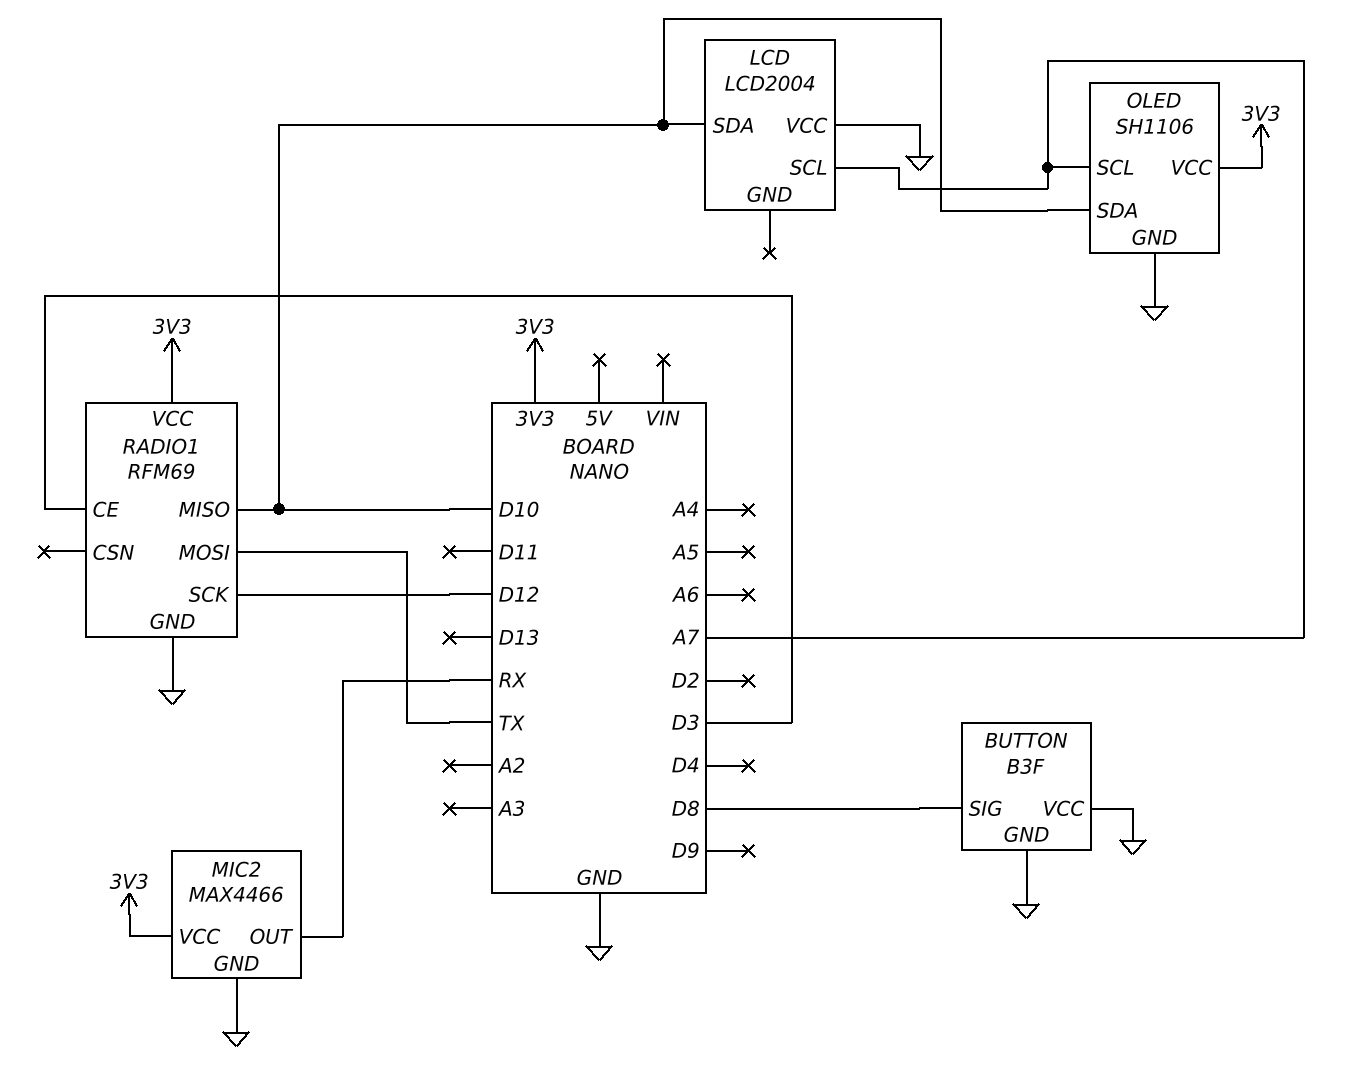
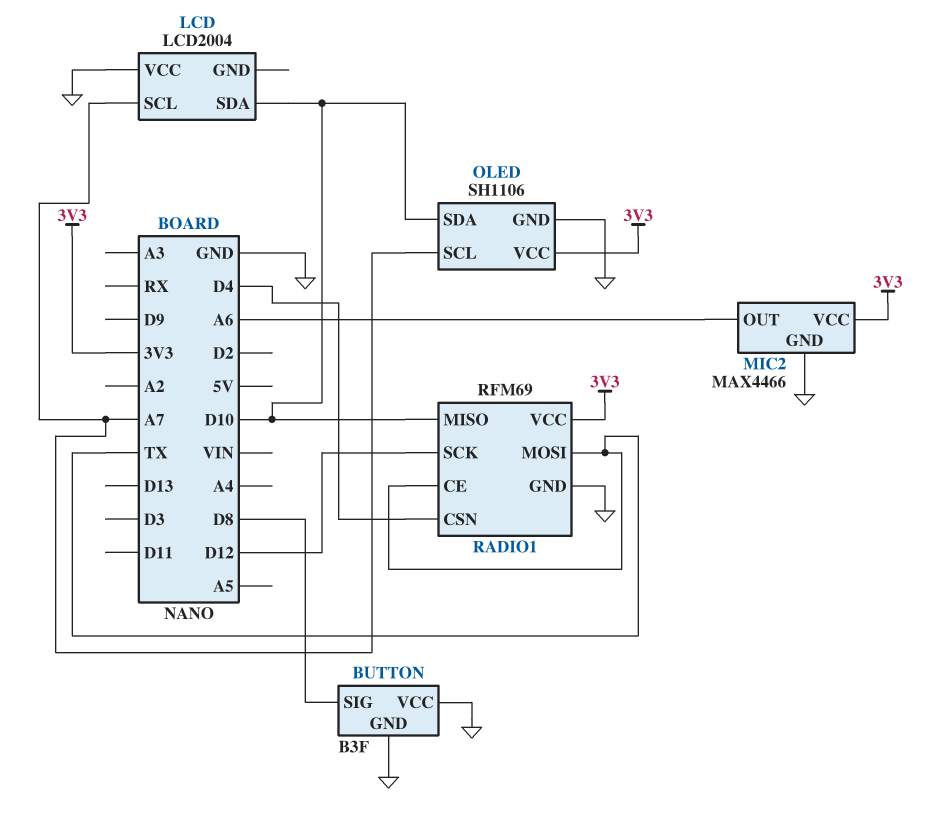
MIC2 pin OUT: RX -> A6
RADIO1 pin CE: D3 -> TX
RADIO1 pin CSN: none -> D4

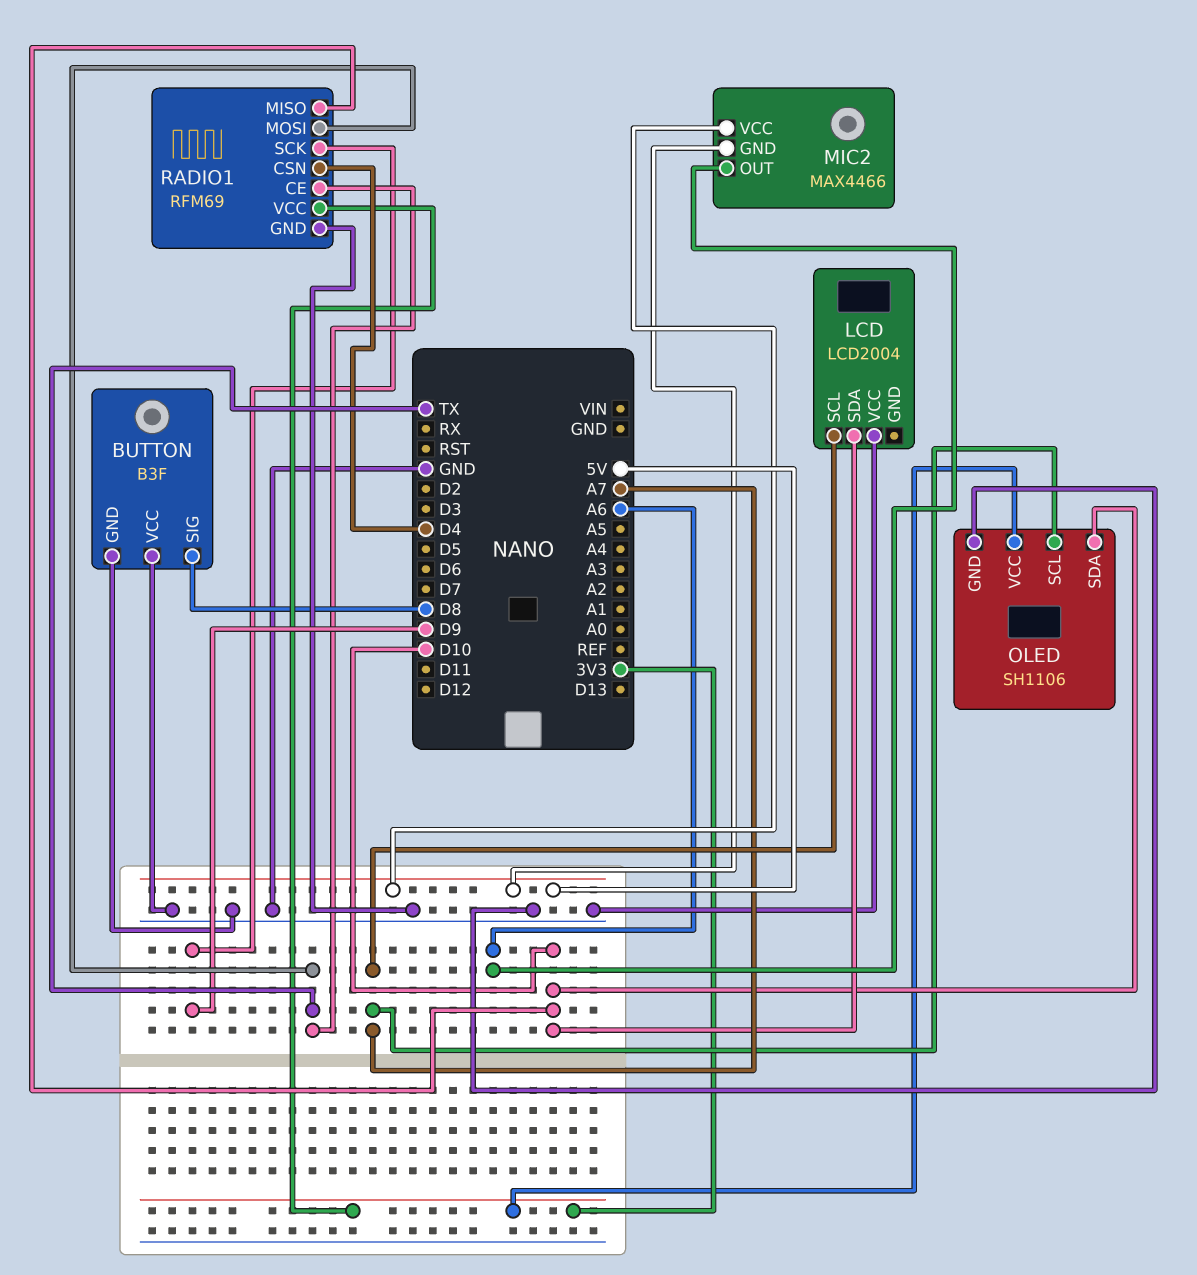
MIC2 pin GND: GND -> 5V
MIC2 pin VCC: 3V3 -> 5V
RADIO1 pin SCK: D12 -> D9

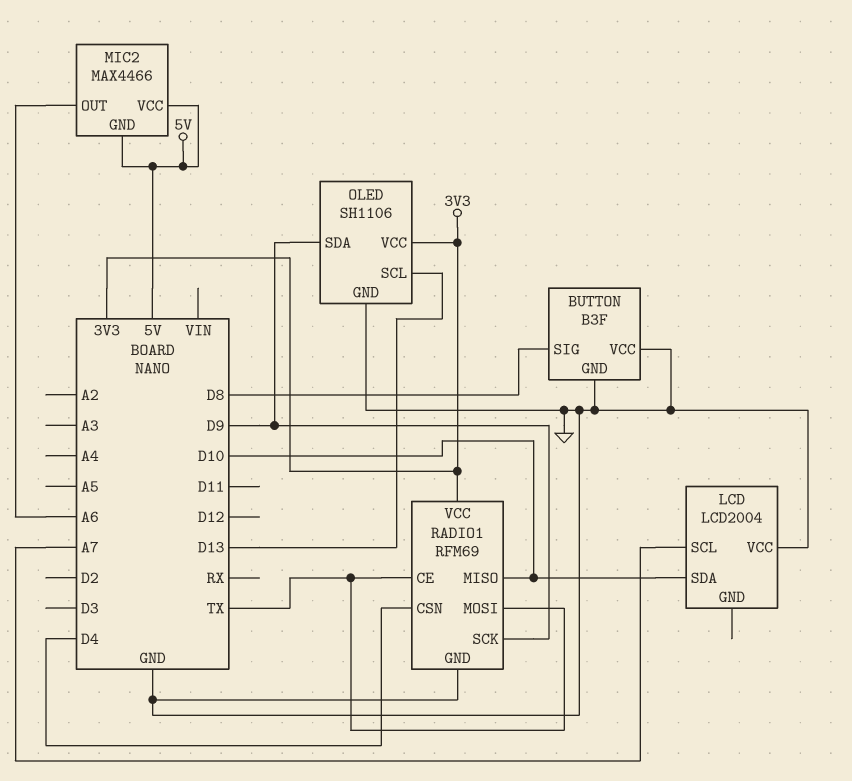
OLED pin SCL: A7 -> D13
OLED pin SDA: D10 -> D9

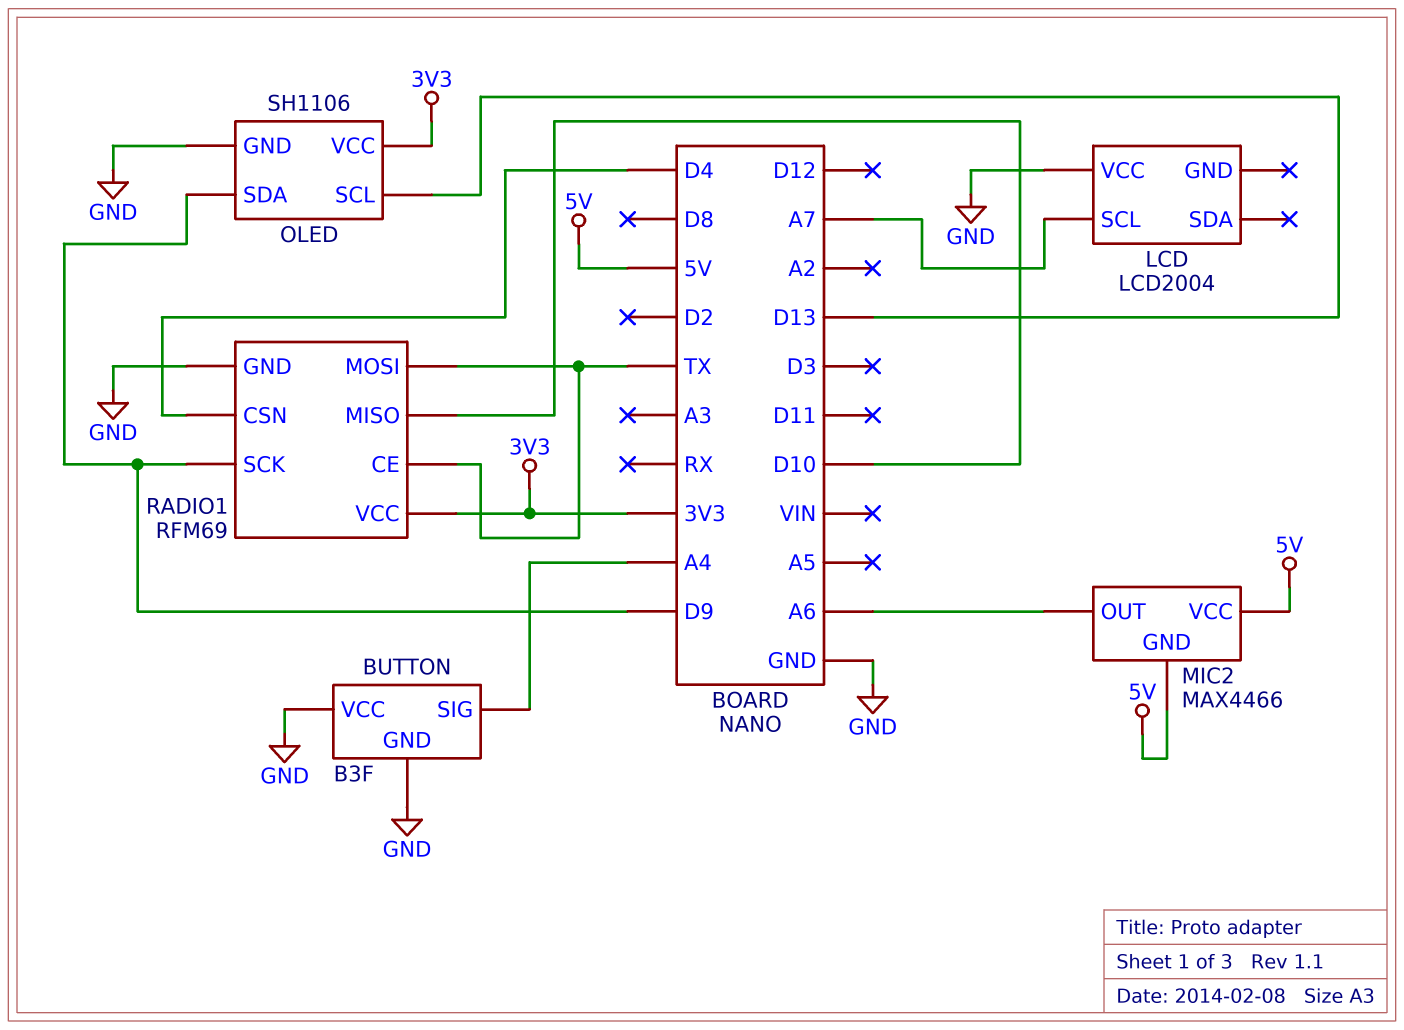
BUTTON pin SIG: D8 -> A4
LCD pin SDA: D10 -> none

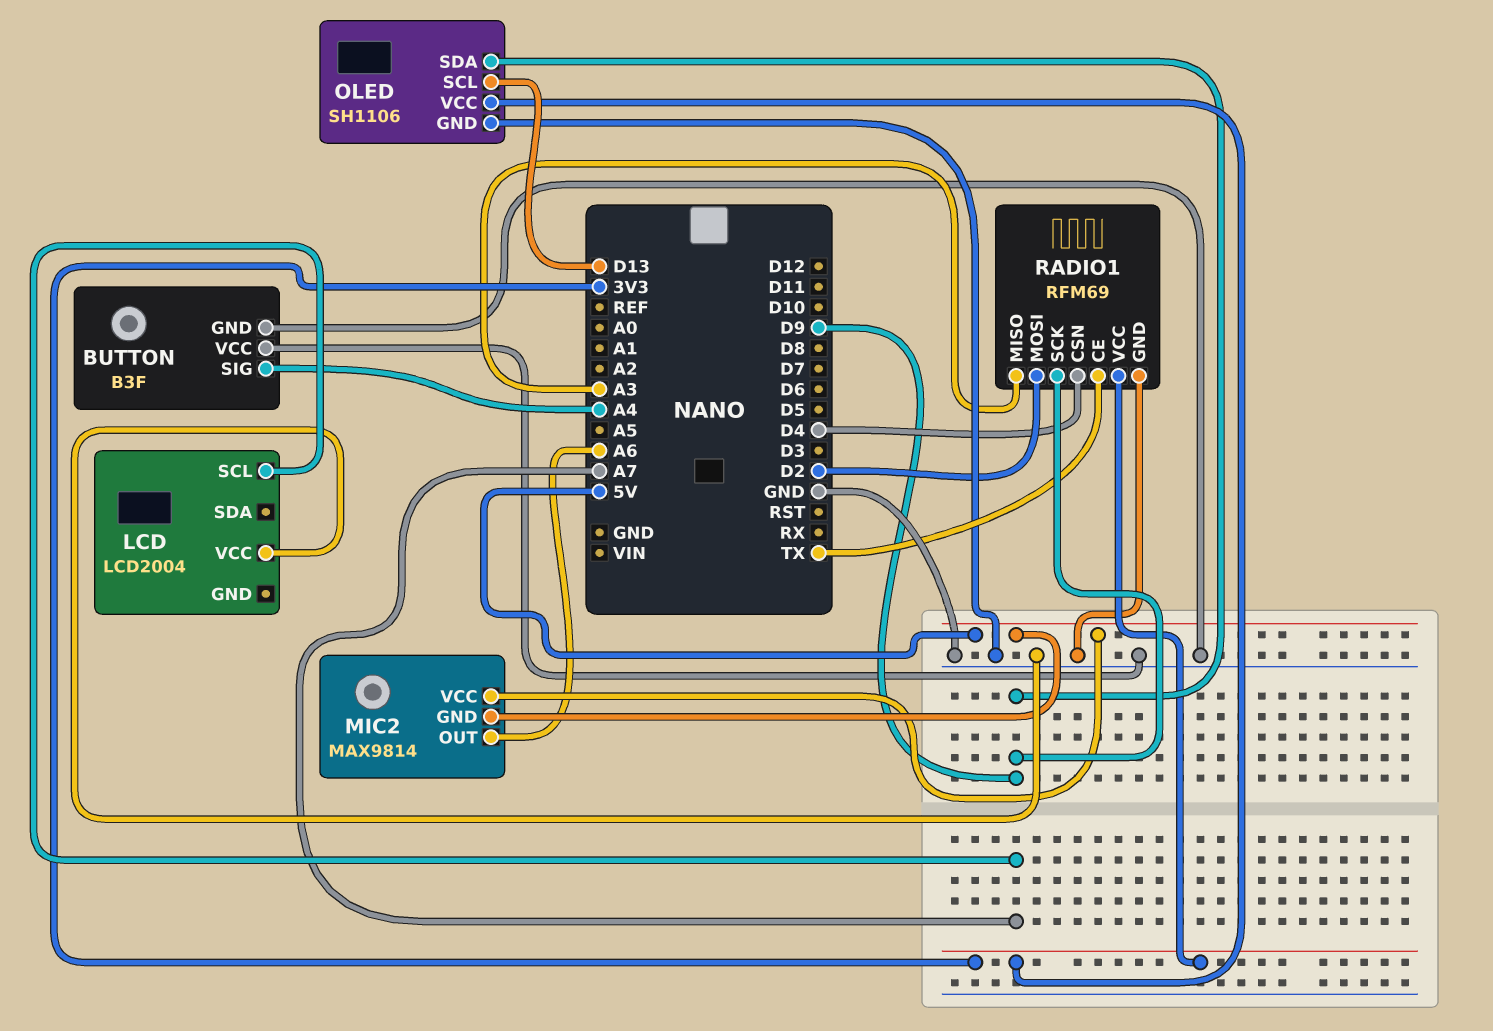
MIC2: MAX4466 -> MAX9814
RADIO1 pin MISO: D10 -> A3
RADIO1 pin MOSI: TX -> D2

